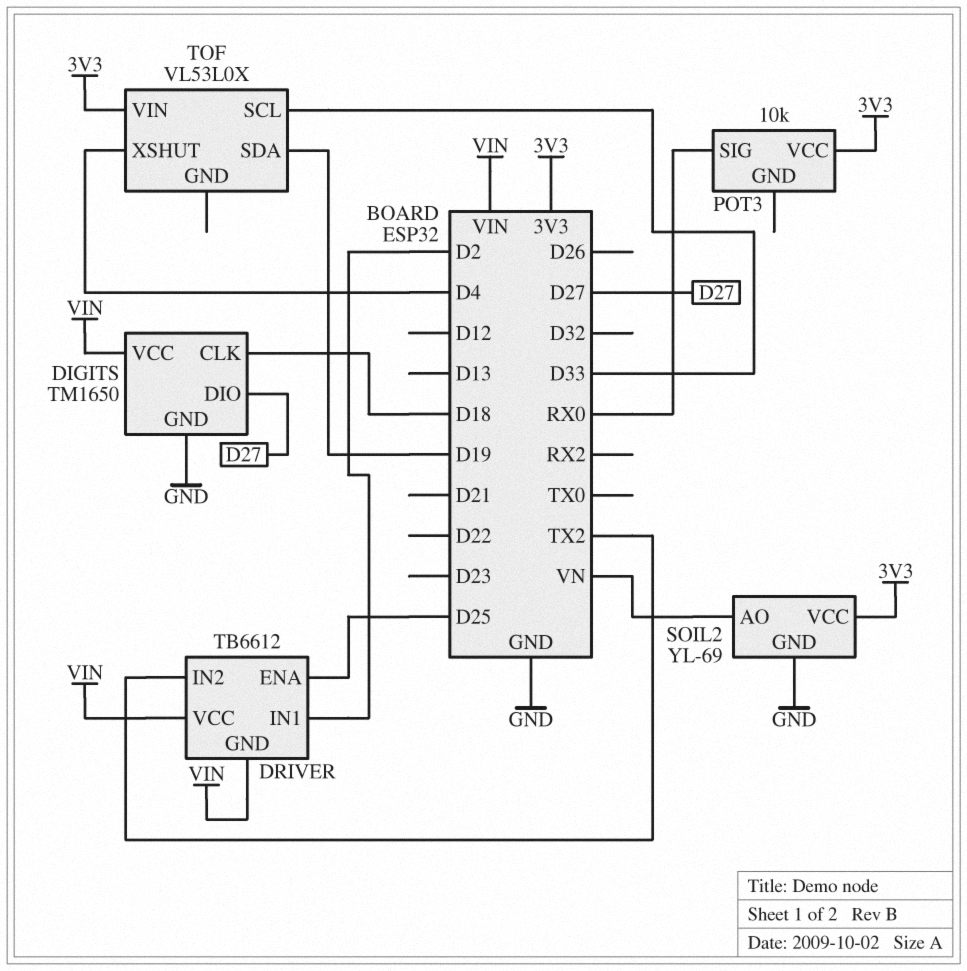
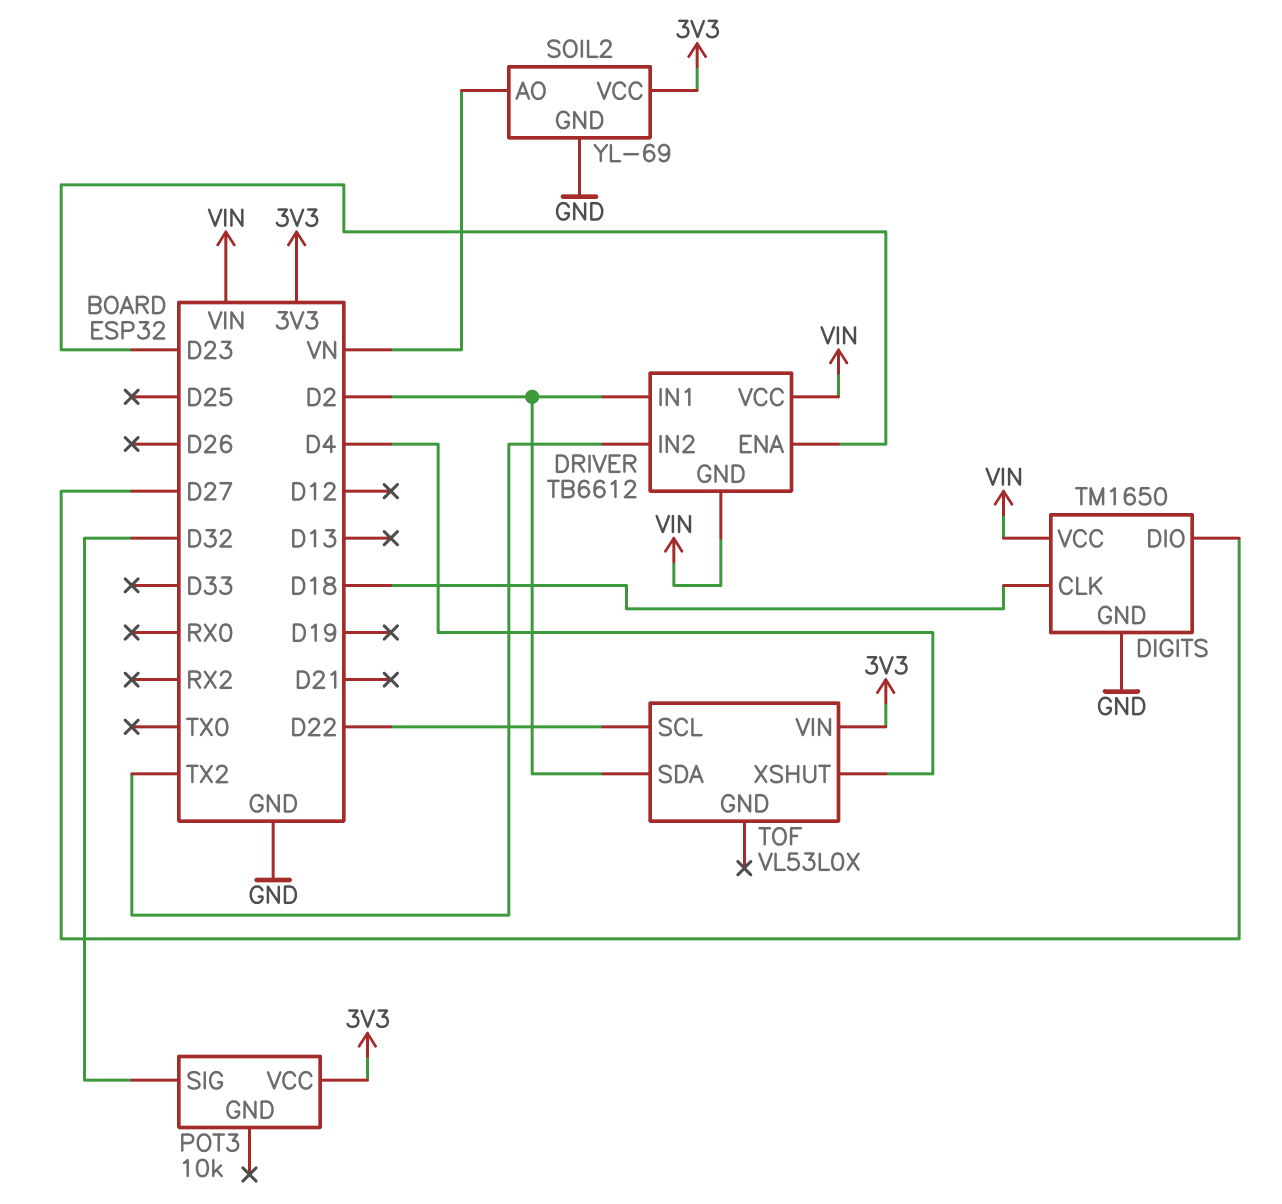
DRIVER pin ENA: D25 -> D23
POT3 pin SIG: RX0 -> D32
TOF pin SCL: D33 -> D22
TOF pin SDA: D19 -> D2

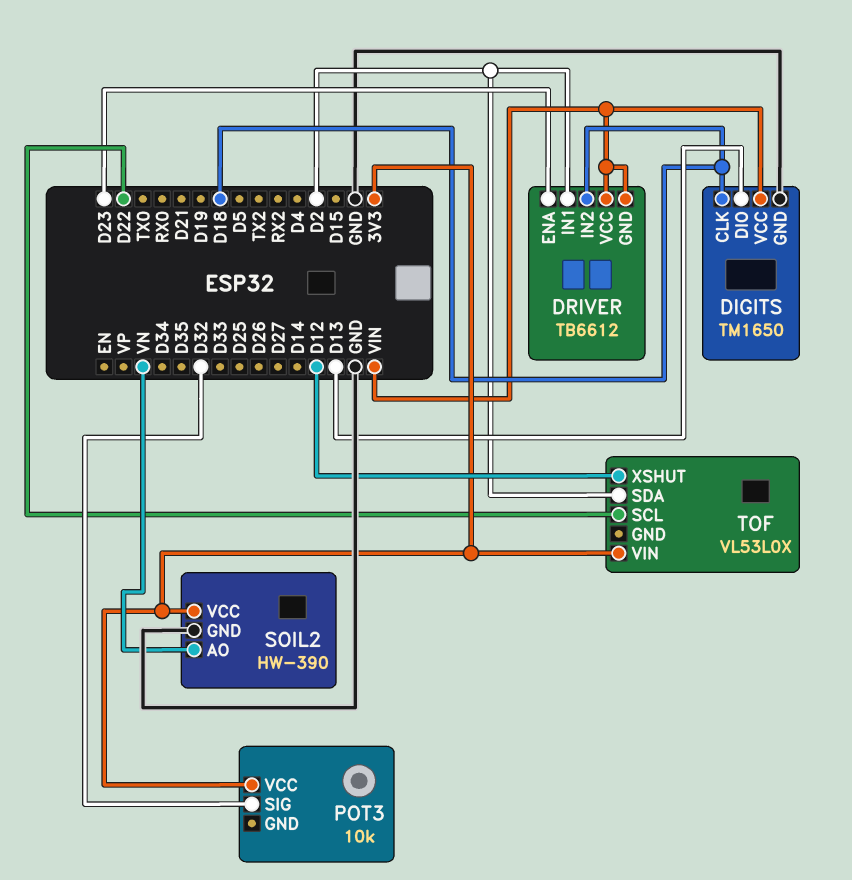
DIGITS pin DIO: D27 -> D13
DRIVER pin IN2: TX2 -> D18
SOIL2: YL-69 -> HW-390
TOF pin XSHUT: D4 -> D12

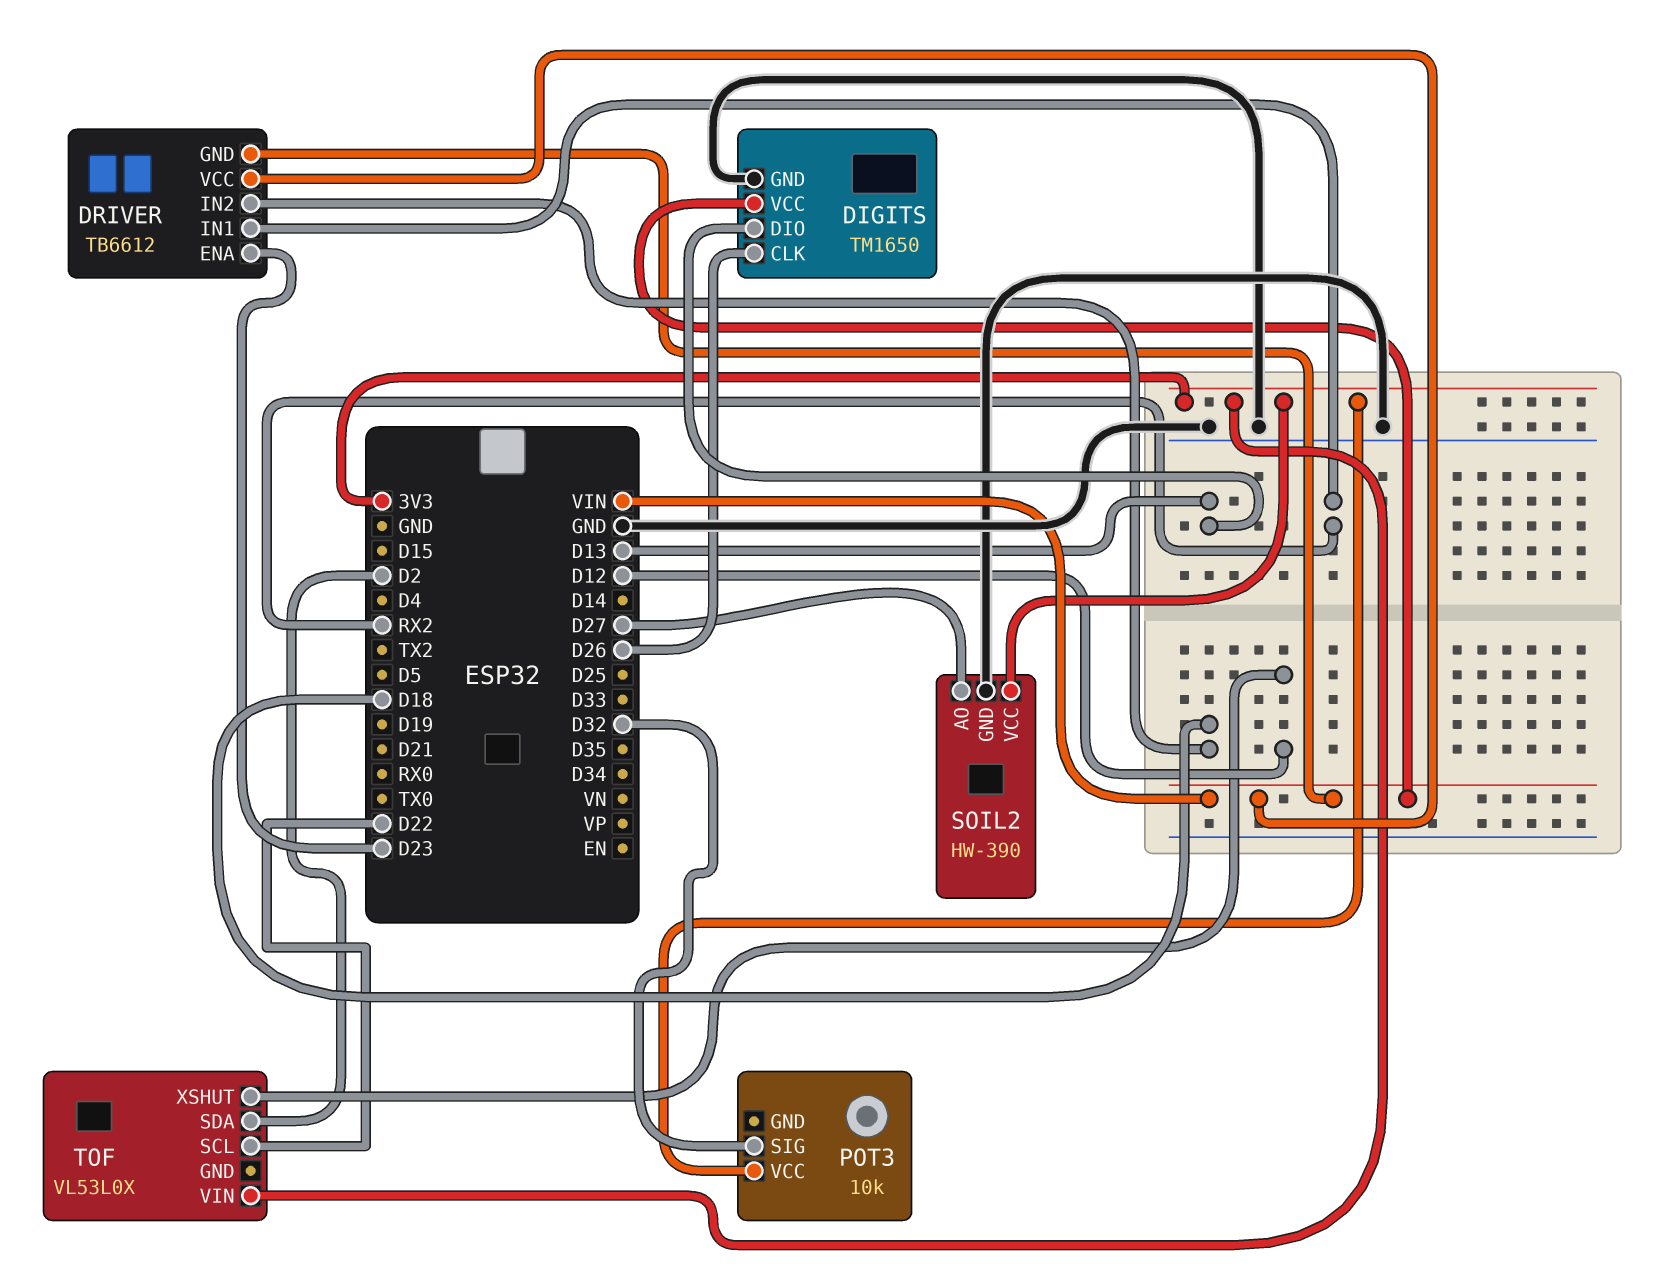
DIGITS pin CLK: D18 -> D26
DRIVER pin IN1: D2 -> RX2
SOIL2 pin AO: VN -> D27

